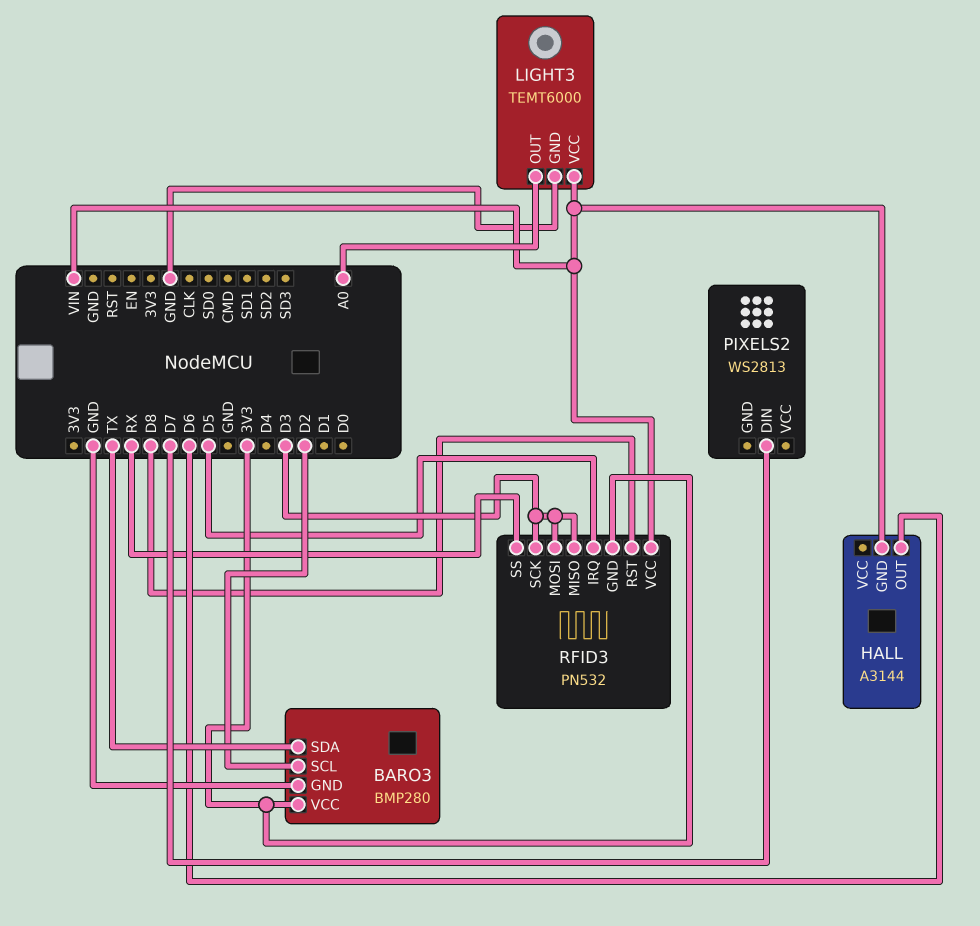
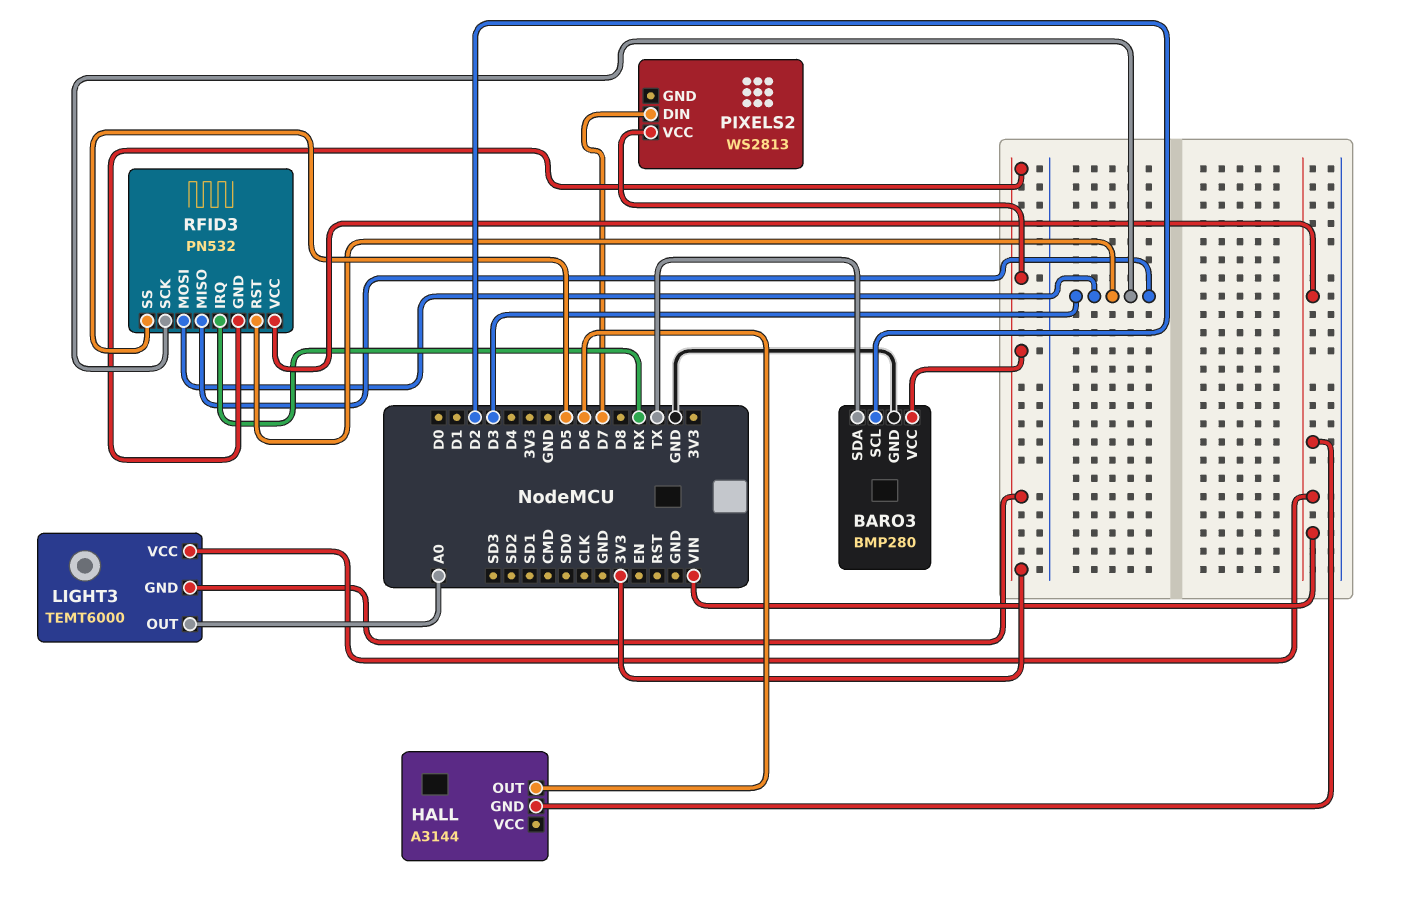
LIGHT3 pin GND: GND -> 3V3
PIXELS2 pin VCC: none -> 3V3
RFID3 pin IRQ: D5 -> RX
RFID3 pin RST: D8 -> D3
RFID3 pin SS: RX -> D5

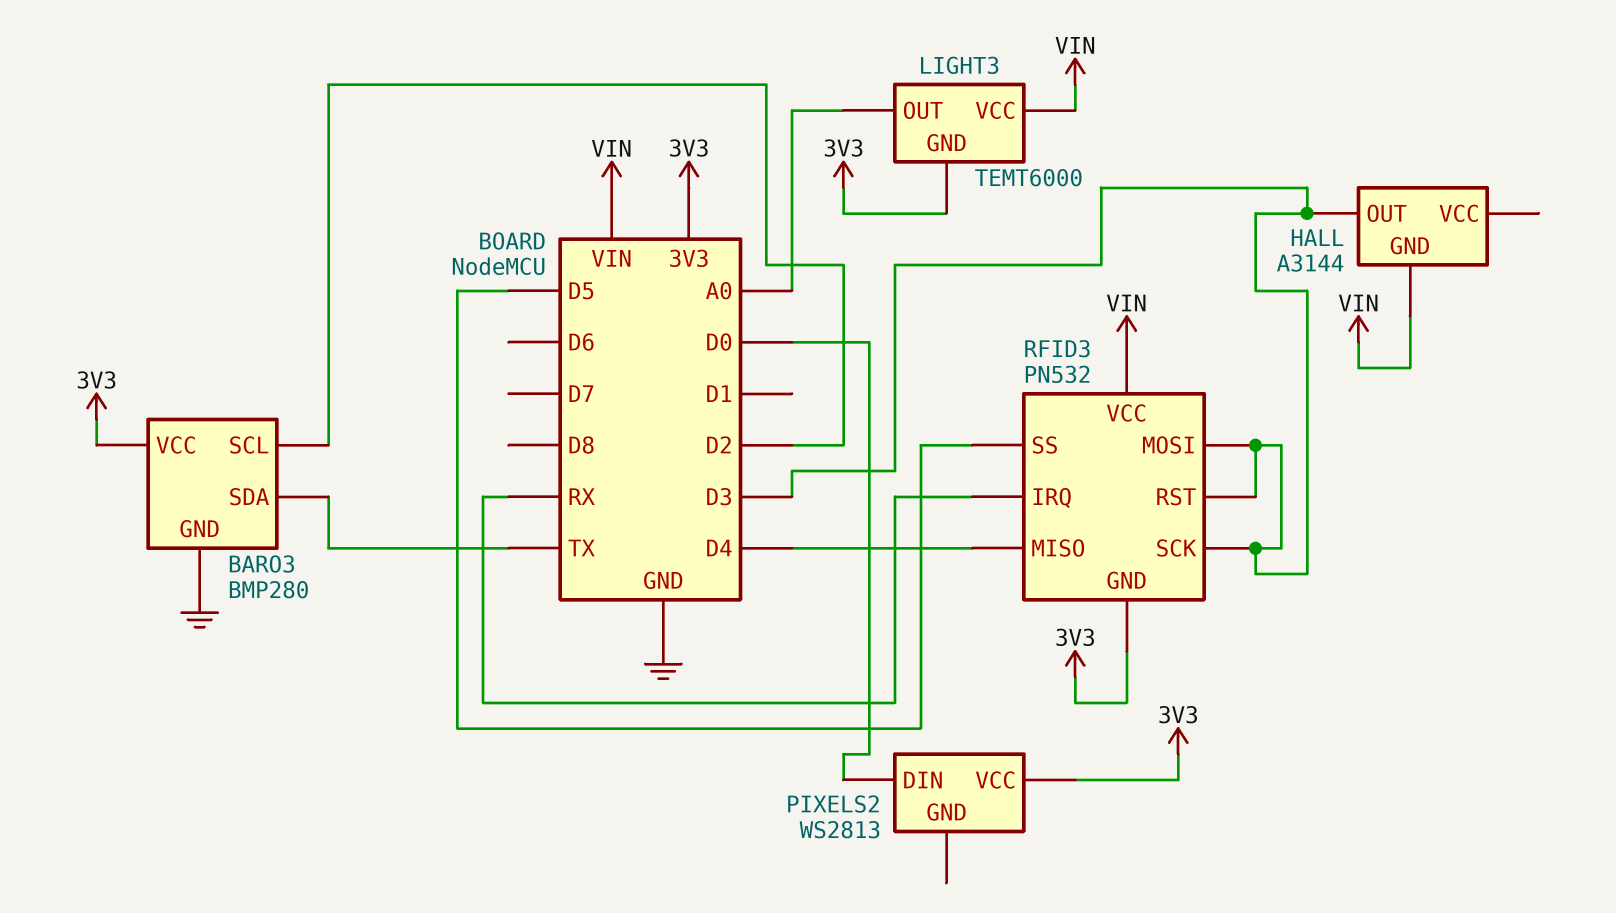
HALL pin OUT: D6 -> D3
PIXELS2 pin DIN: D7 -> D0
RFID3 pin MISO: D3 -> D4

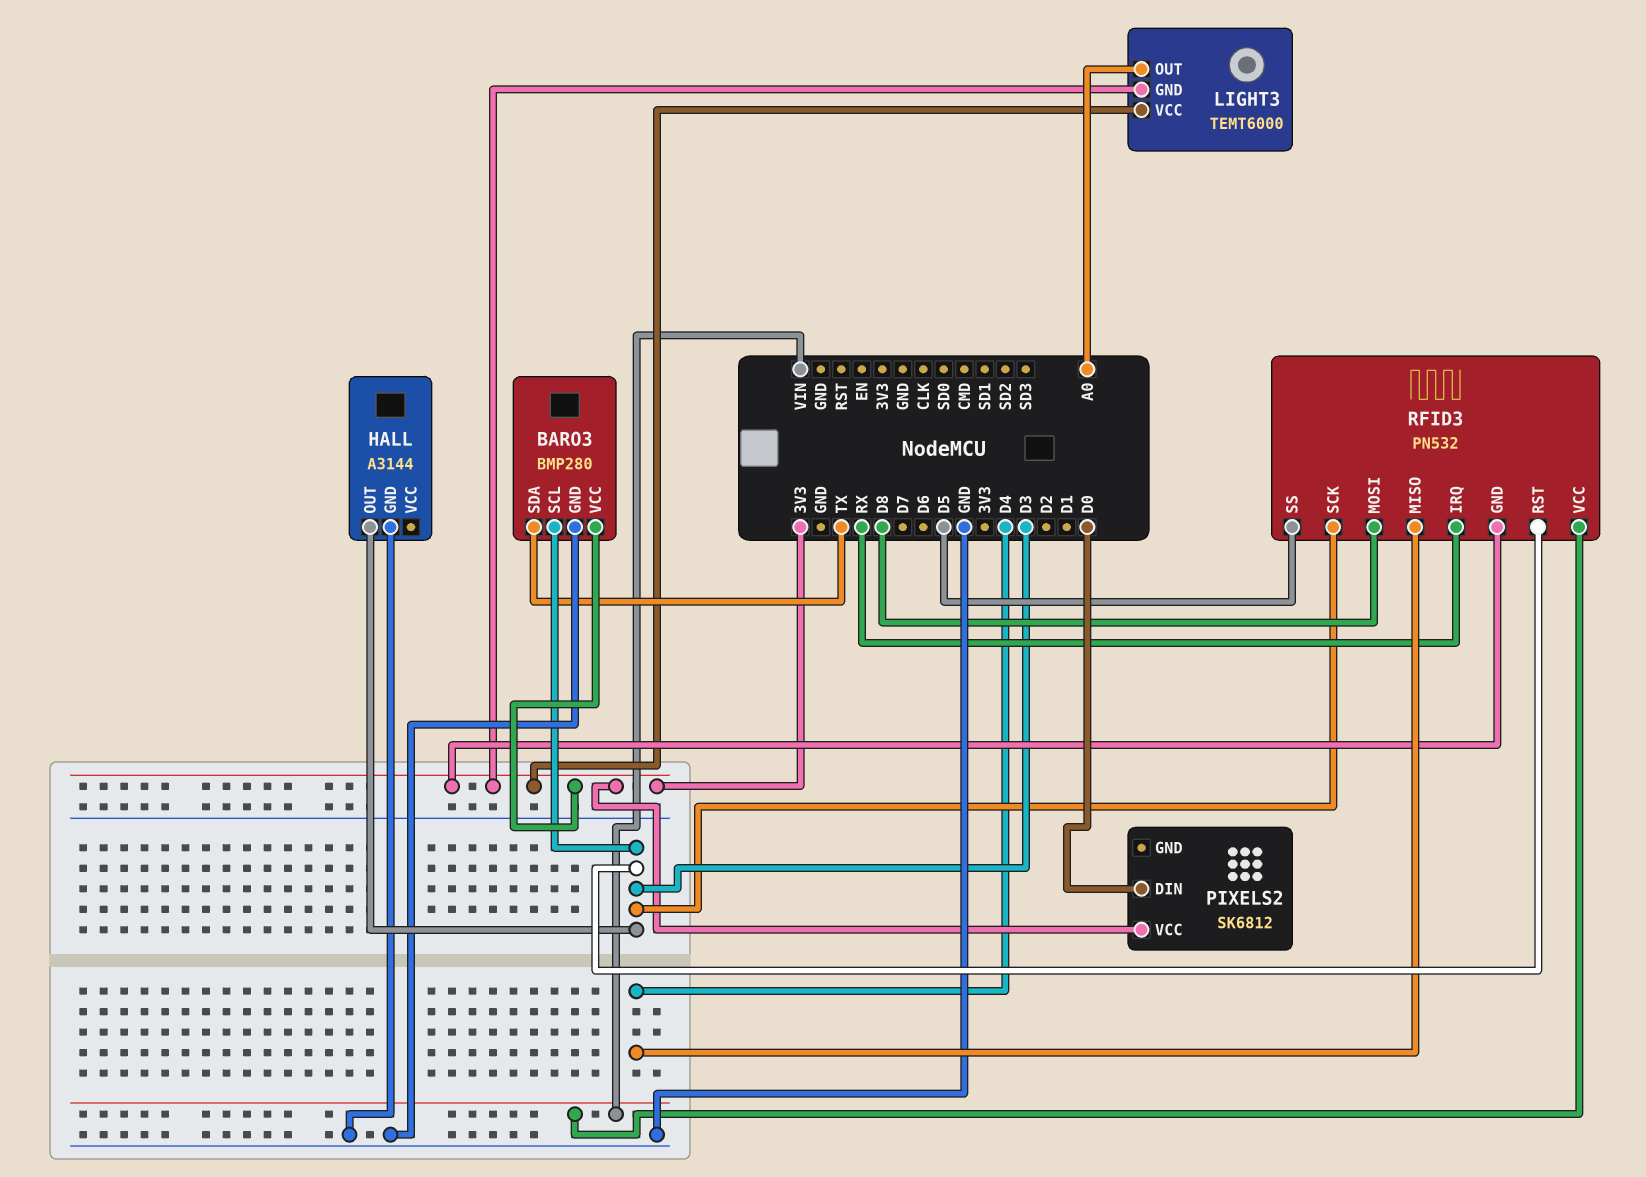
BARO3 pin SCL: D2 -> D3
HALL pin GND: VIN -> GND
LIGHT3 pin VCC: VIN -> 3V3
PIXELS2: WS2813 -> SK6812
RFID3 pin MOSI: D3 -> D8

